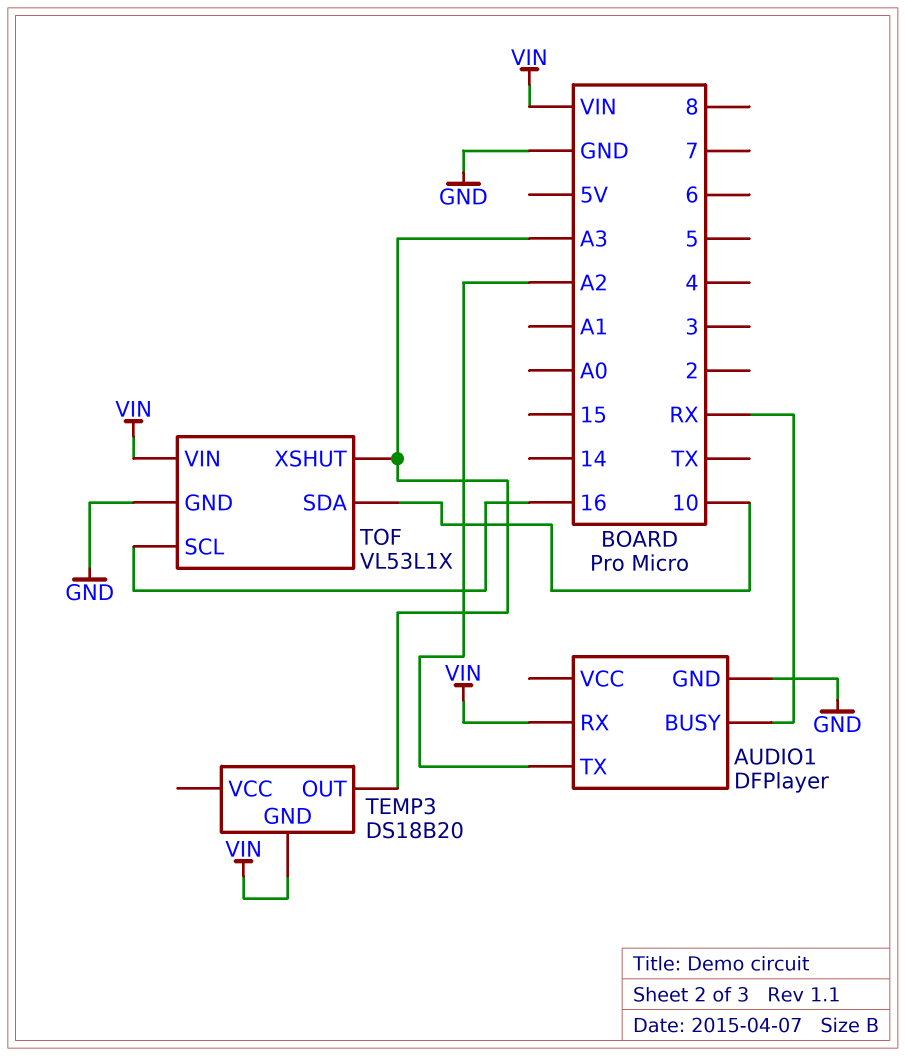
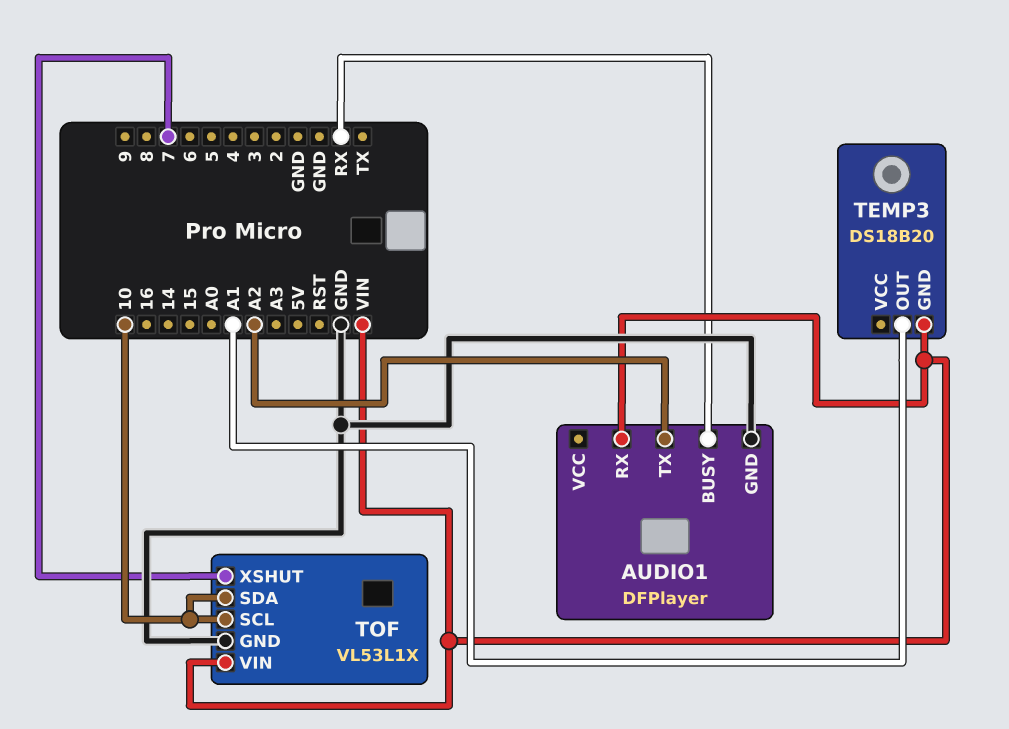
TEMP3 pin OUT: A3 -> A1
TOF pin SCL: 16 -> 10
TOF pin XSHUT: A3 -> 7

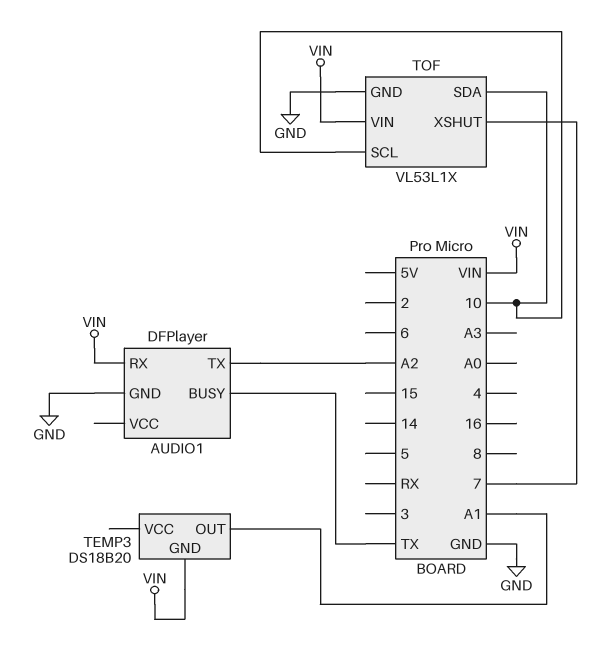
AUDIO1 pin BUSY: RX -> TX

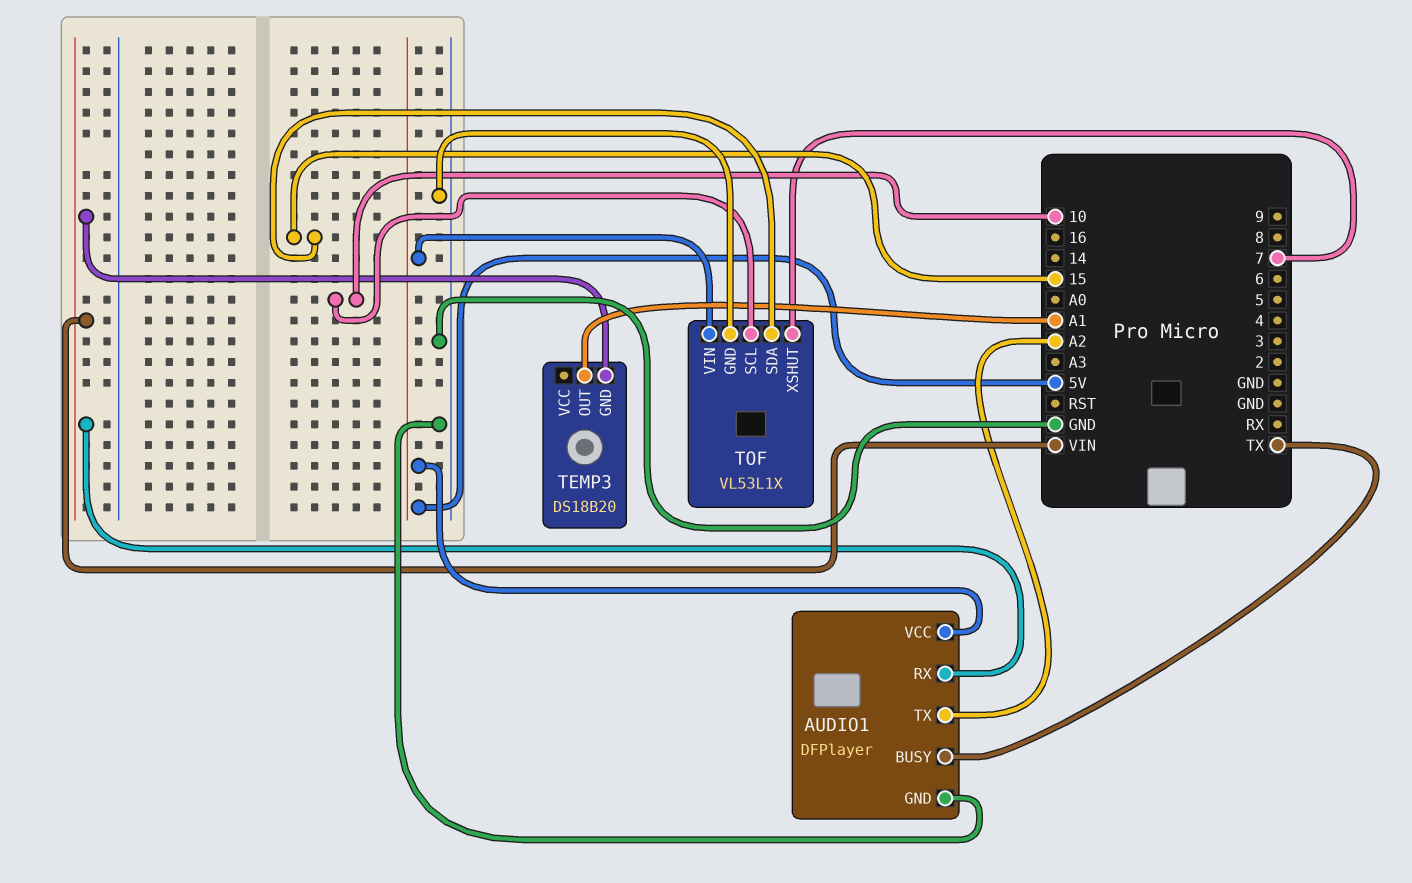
AUDIO1 pin VCC: none -> 5V
TOF pin SDA: 10 -> 15
TOF pin VIN: VIN -> 5V

